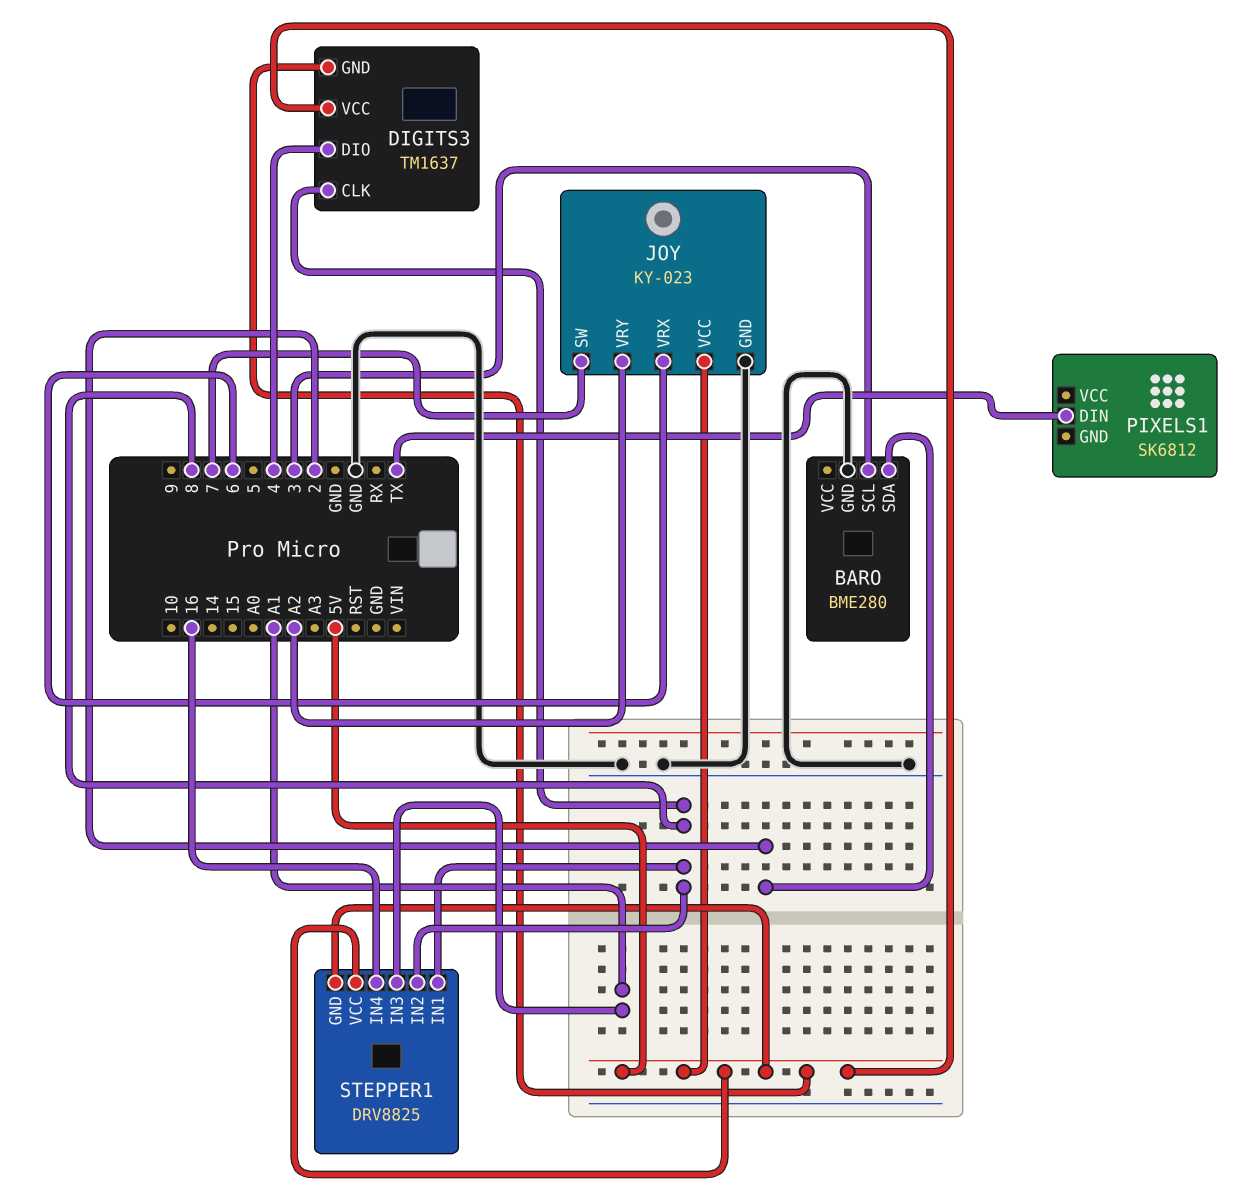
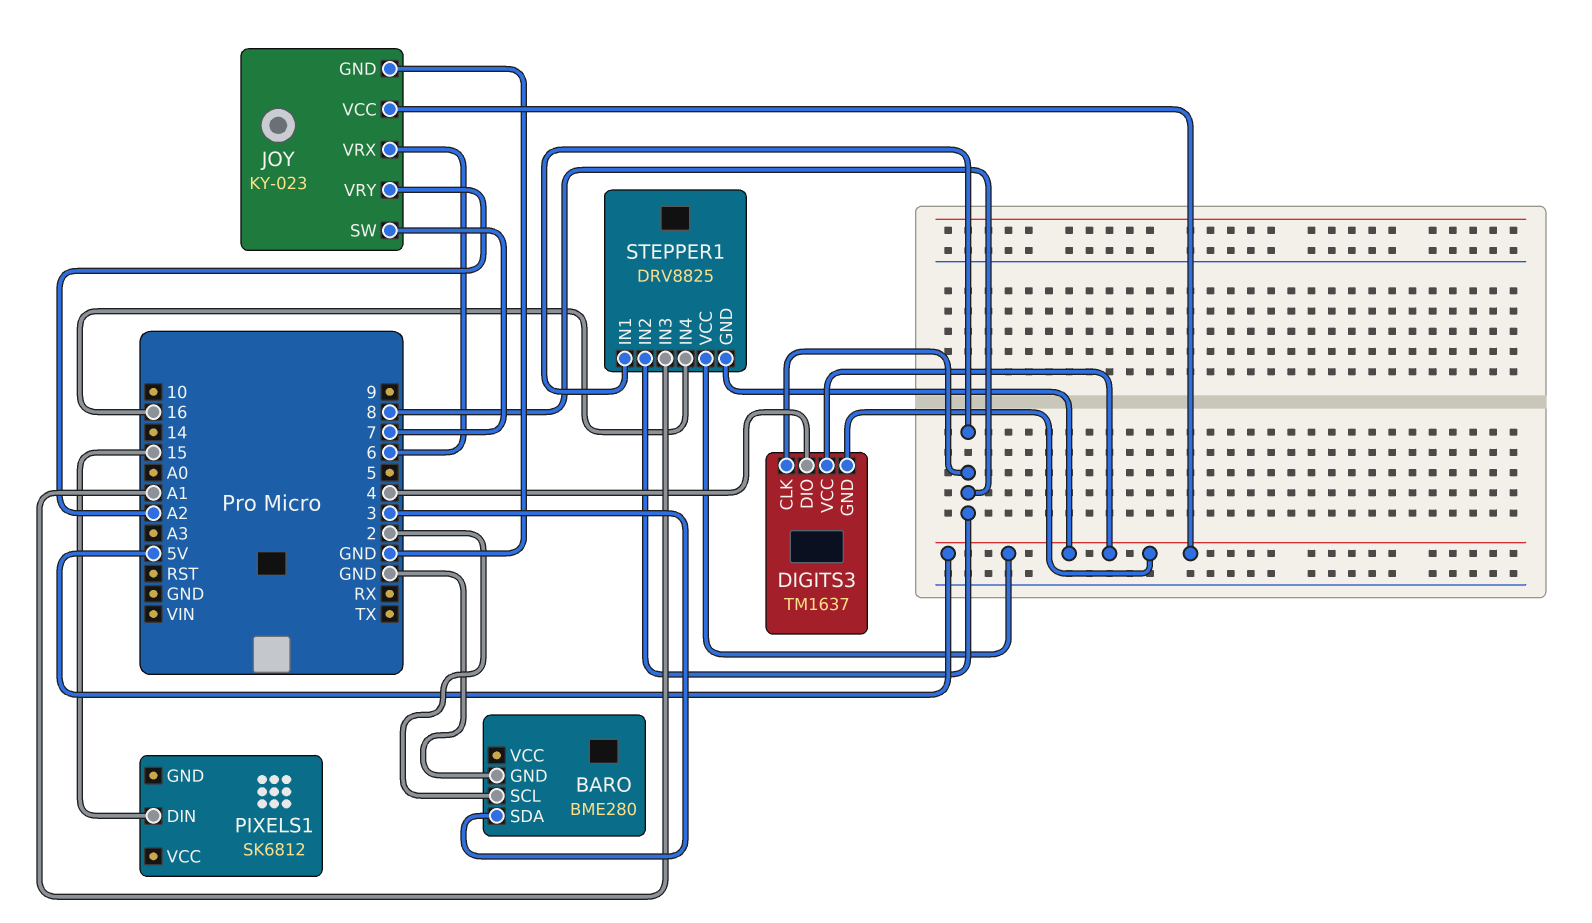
BARO pin SCL: 3 -> 2
BARO pin SDA: 2 -> 3
PIXELS1 pin DIN: TX -> 15

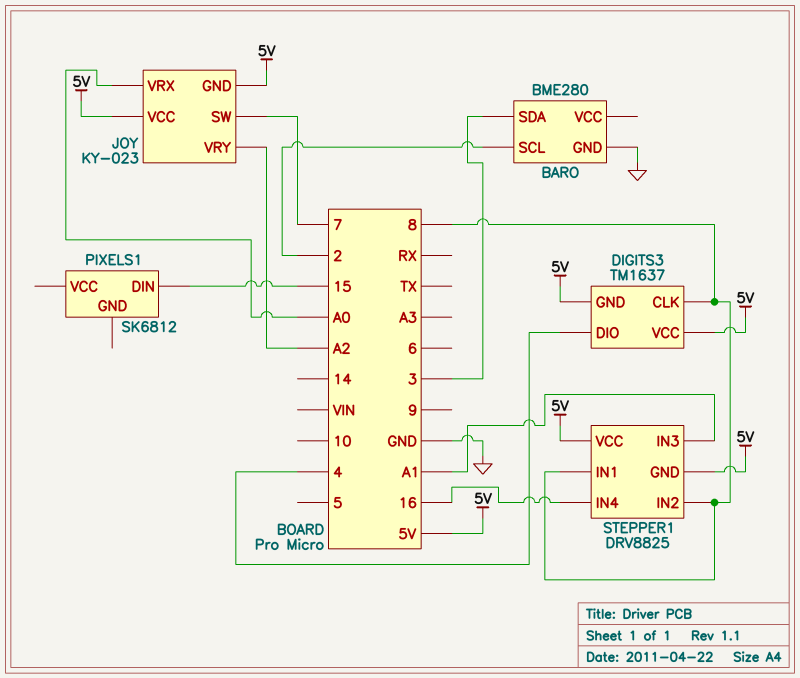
JOY pin GND: GND -> 5V
JOY pin VRX: 6 -> A0

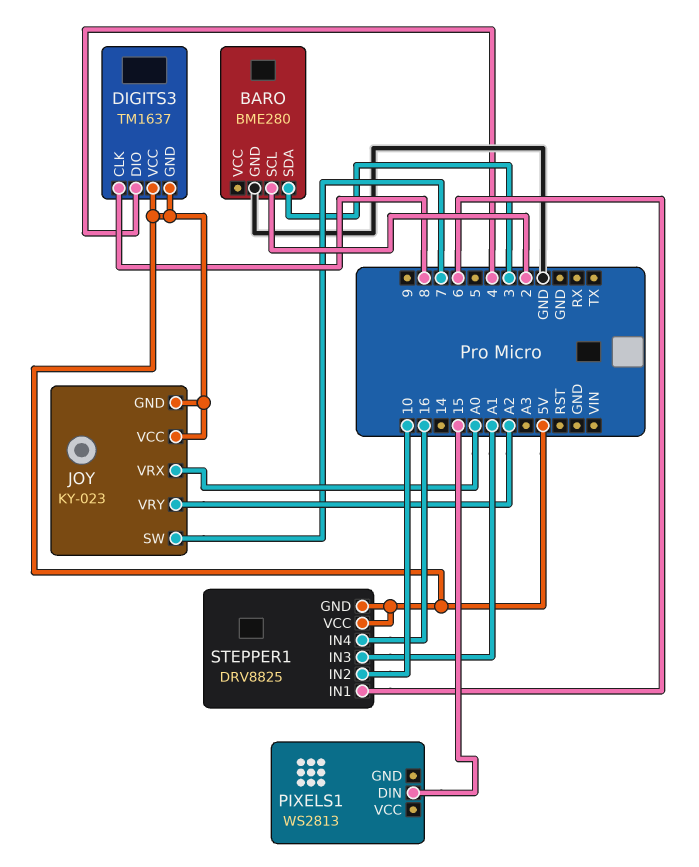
PIXELS1: SK6812 -> WS2813
STEPPER1 pin IN1: 8 -> 6
STEPPER1 pin IN2: 8 -> 10

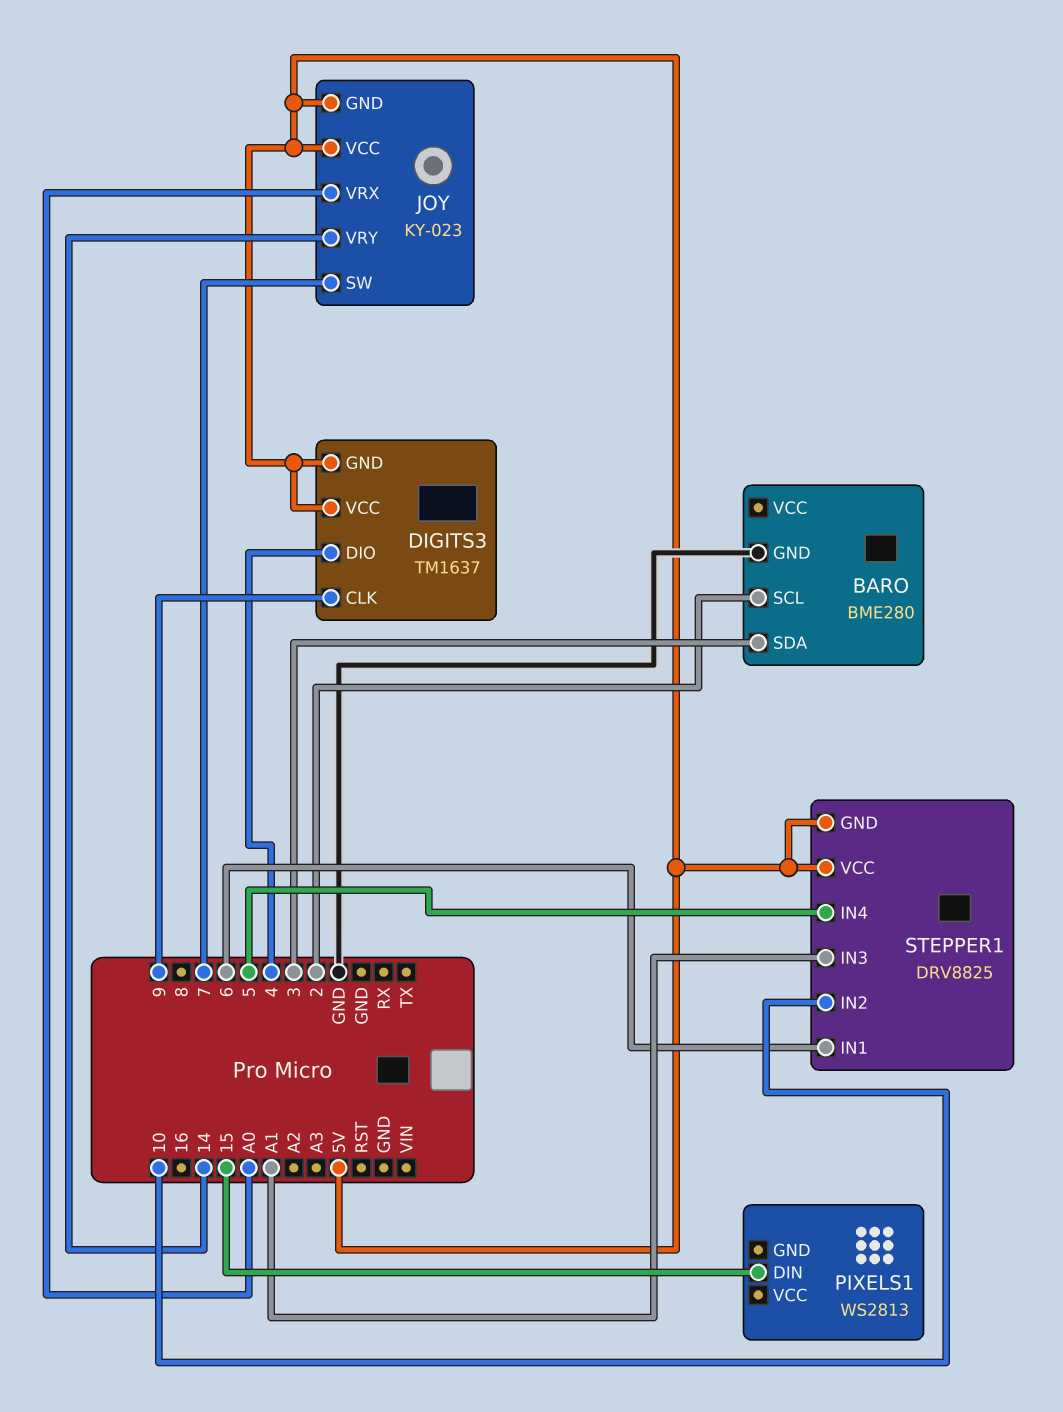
DIGITS3 pin CLK: 8 -> 9
JOY pin VRY: A2 -> 14
STEPPER1 pin IN4: 16 -> 5

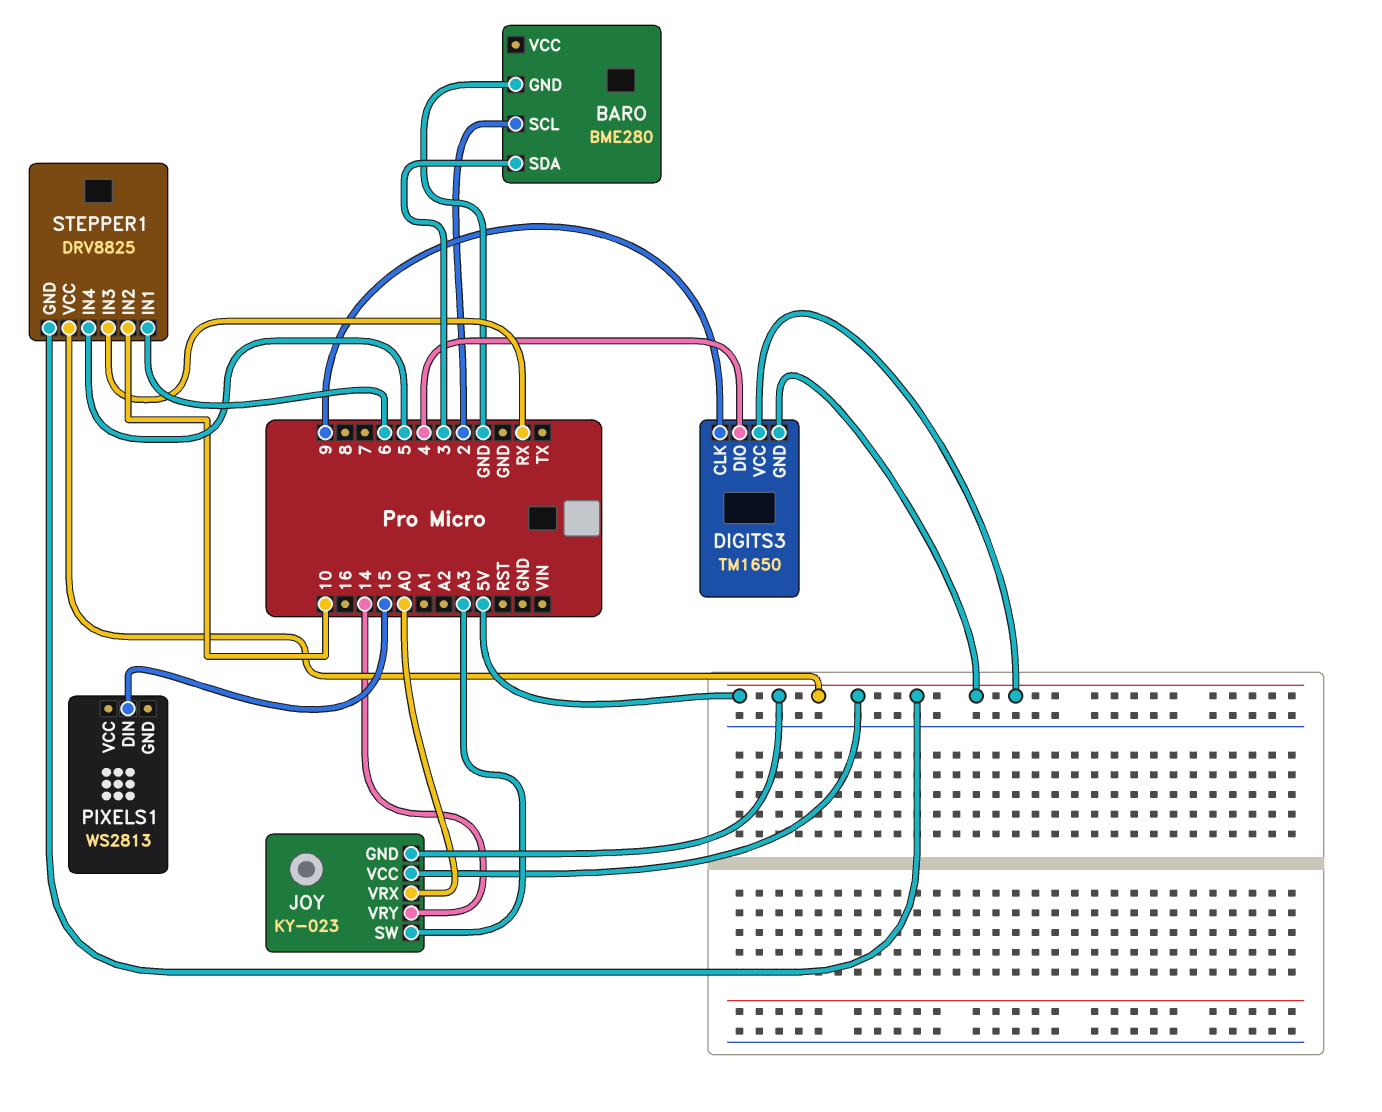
DIGITS3: TM1637 -> TM1650
JOY pin SW: 7 -> A3
STEPPER1 pin IN3: A1 -> RX

